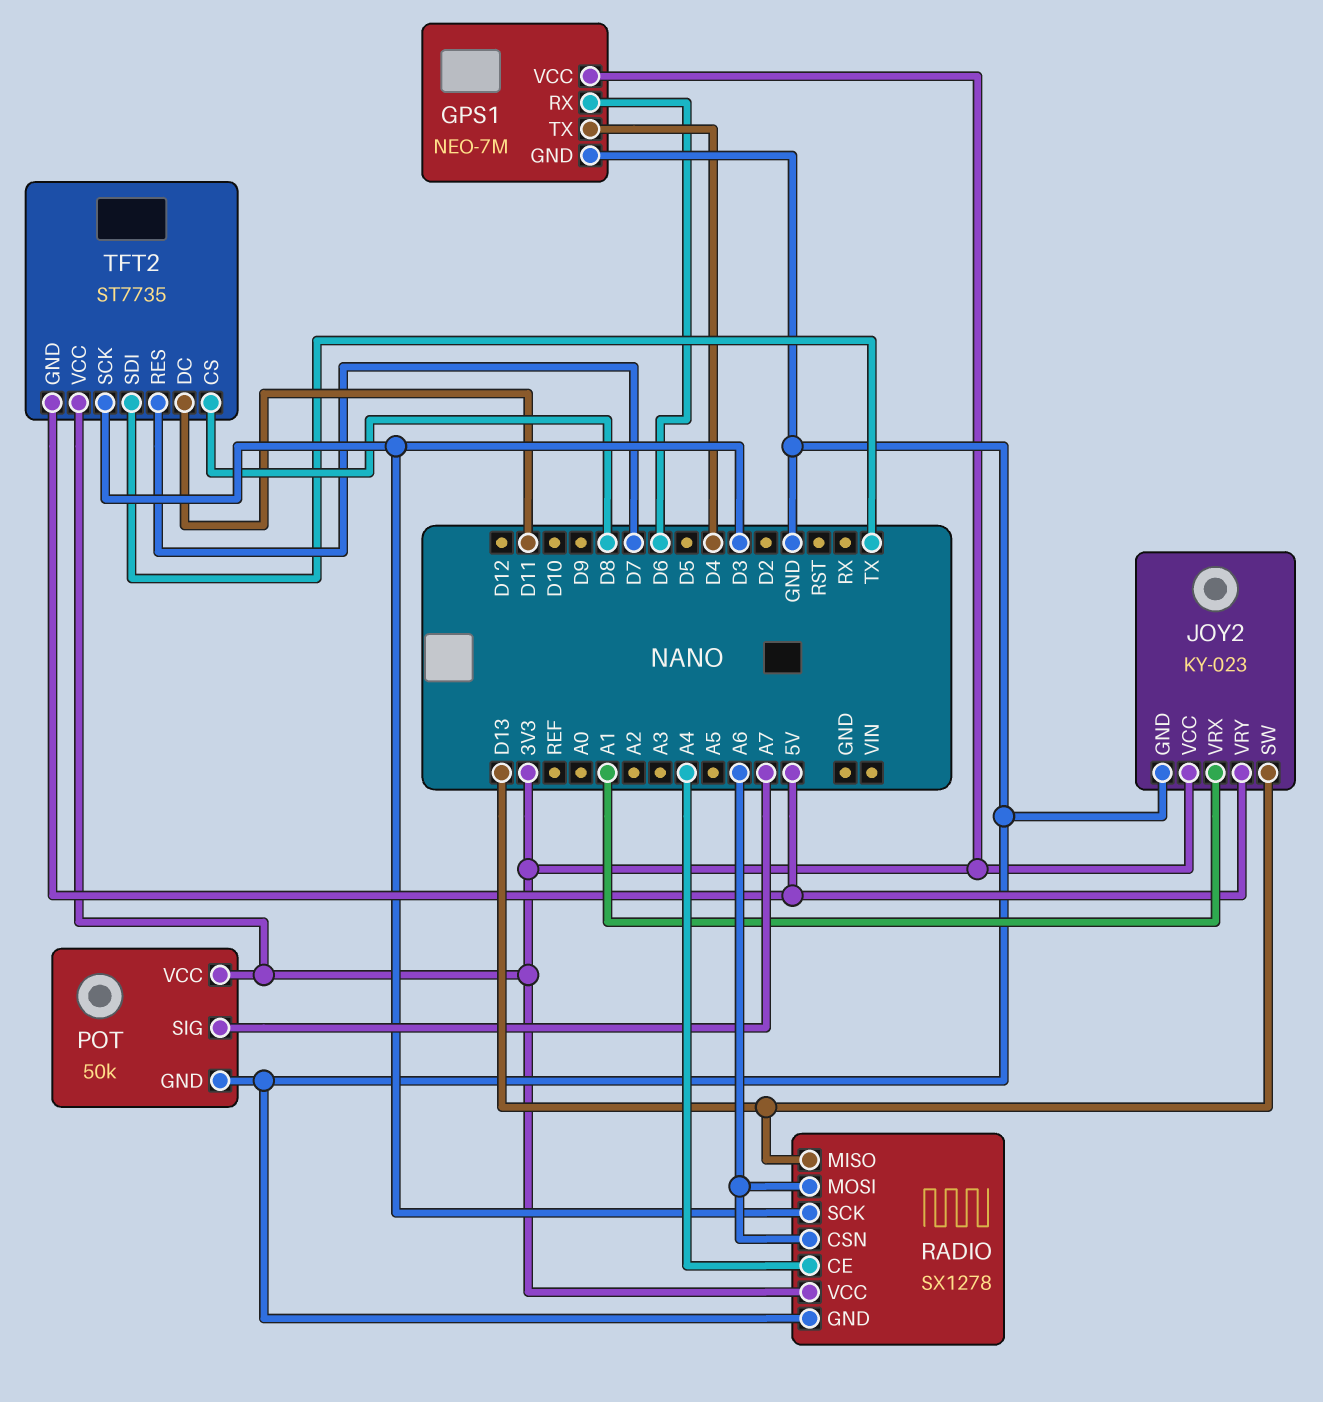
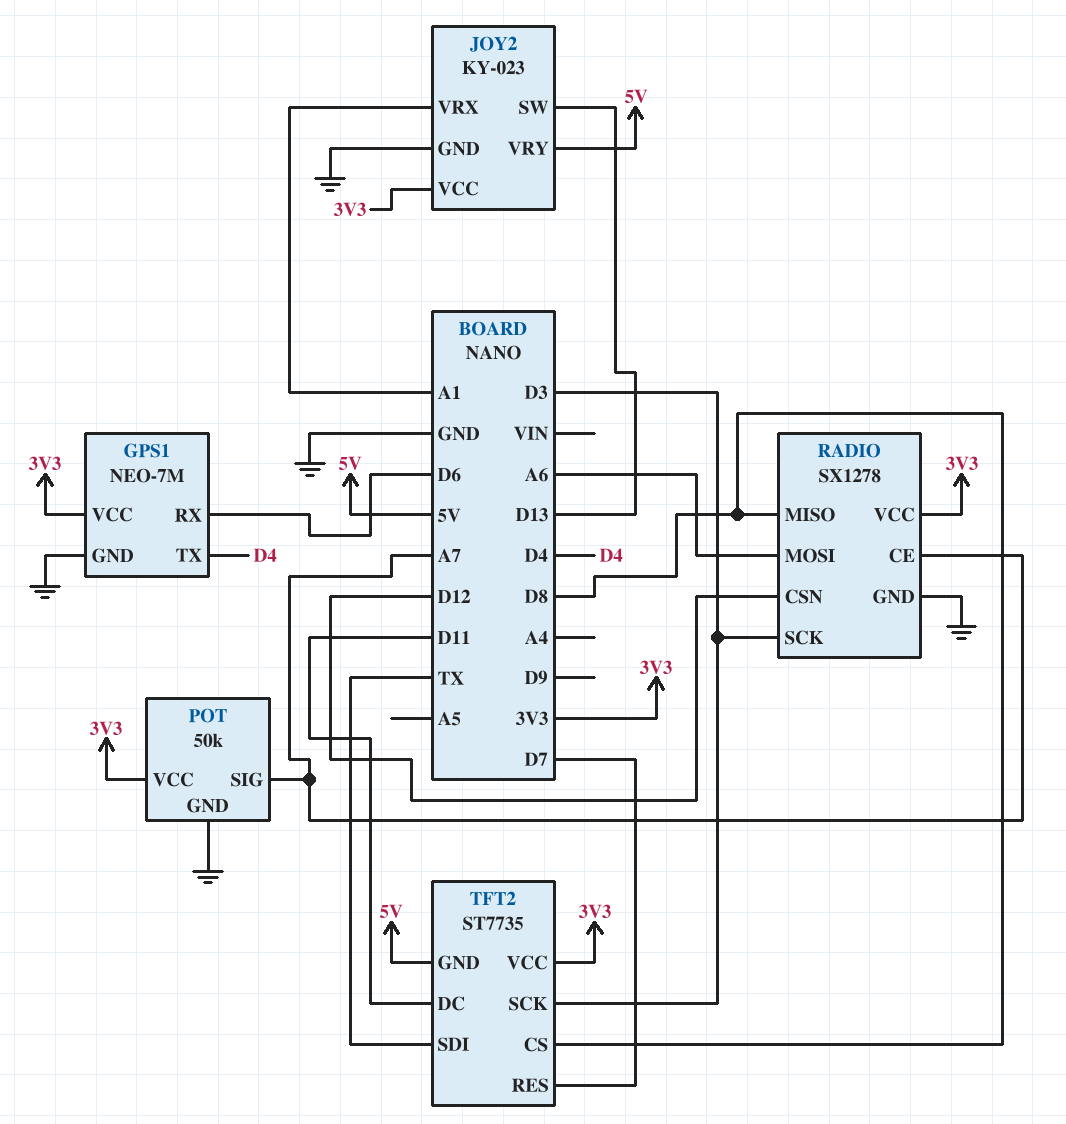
RADIO pin CE: A4 -> A7
RADIO pin CSN: A6 -> D12
RADIO pin MISO: D13 -> D8

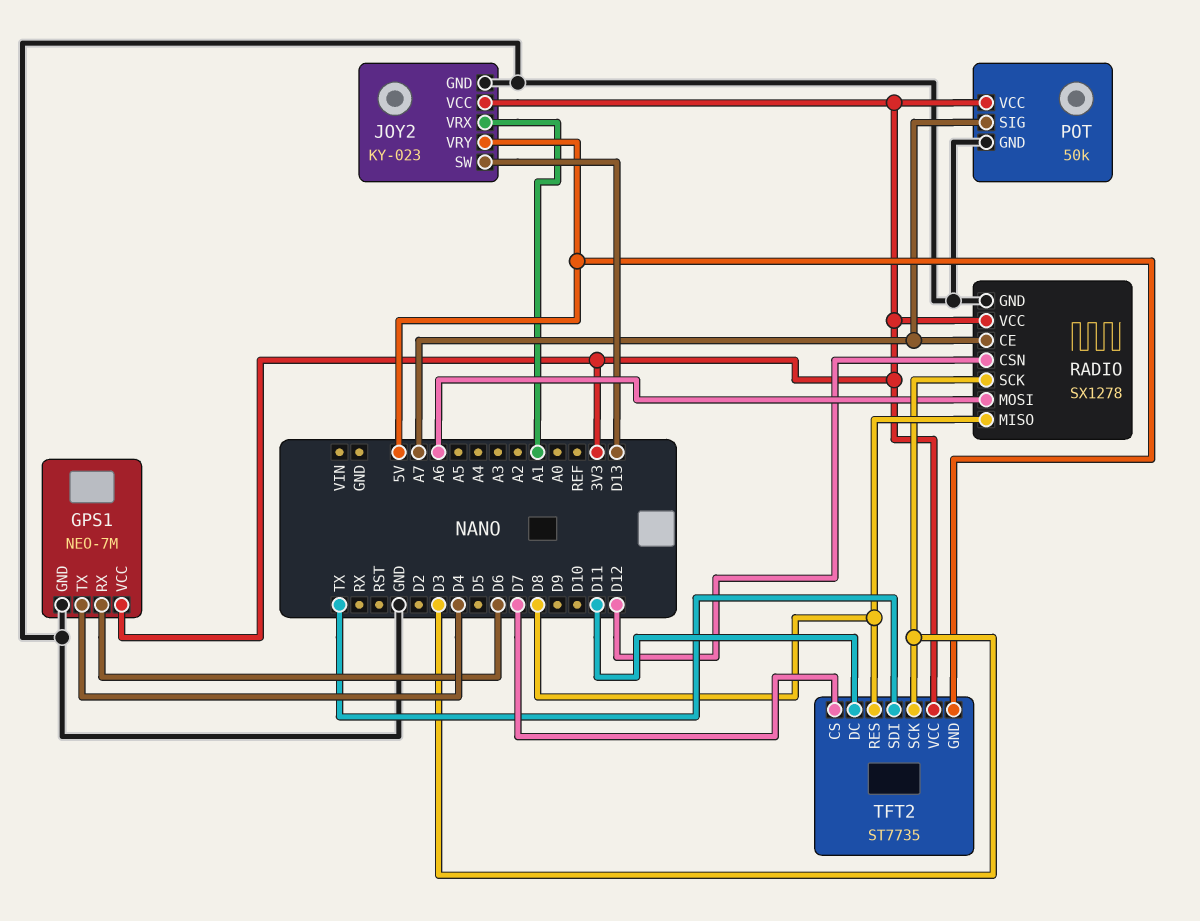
TFT2 pin CS: D8 -> D7
TFT2 pin RES: D7 -> D8

